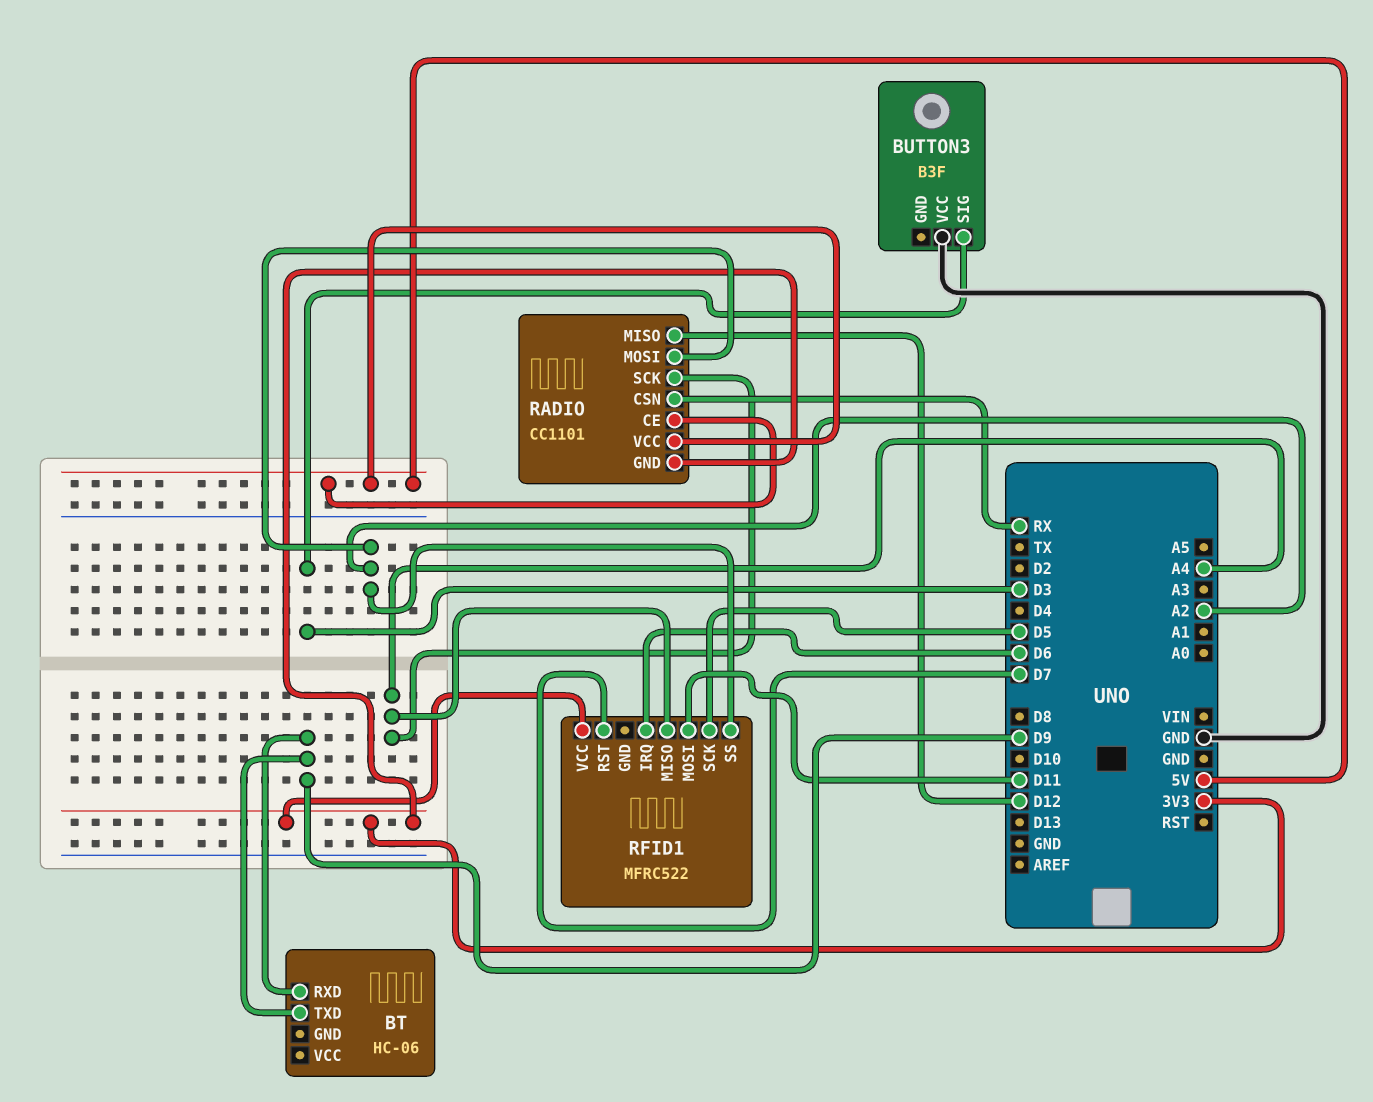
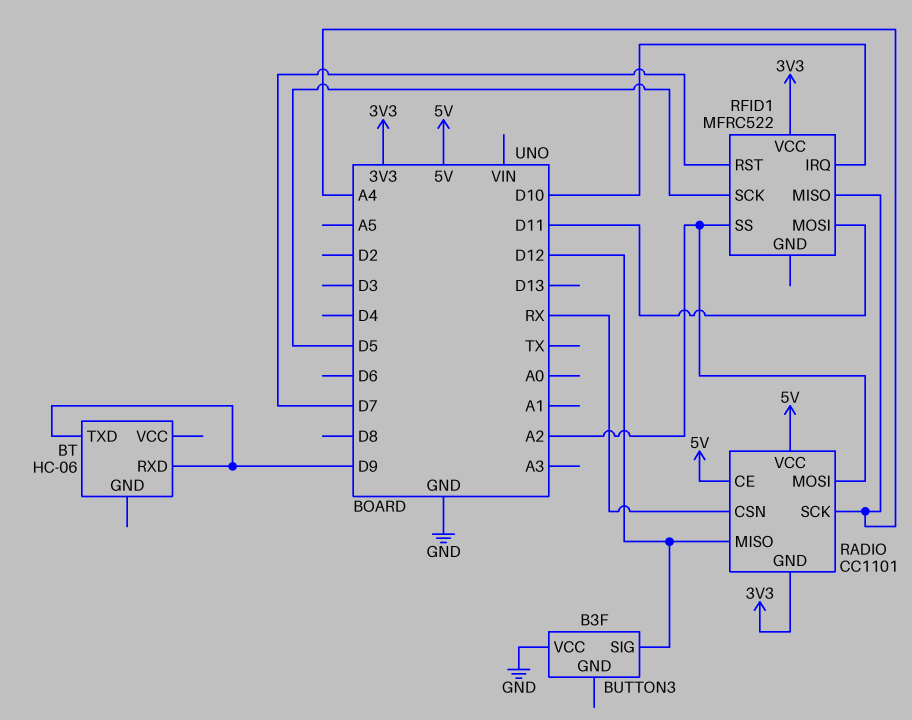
BUTTON3 pin SIG: D3 -> D12
RFID1 pin IRQ: D6 -> D10

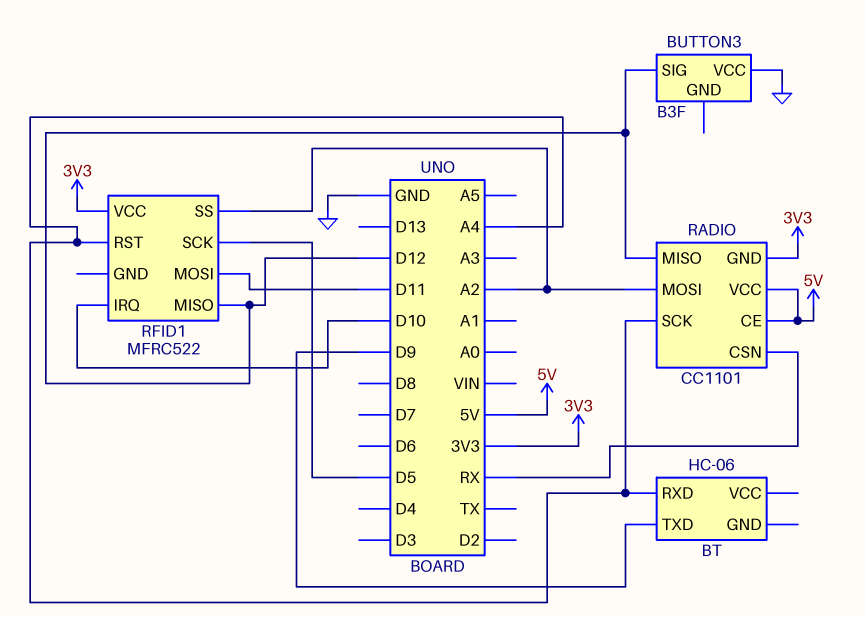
BT pin RXD: D9 -> A4
RFID1 pin MISO: A4 -> D12
RFID1 pin RST: D7 -> A4

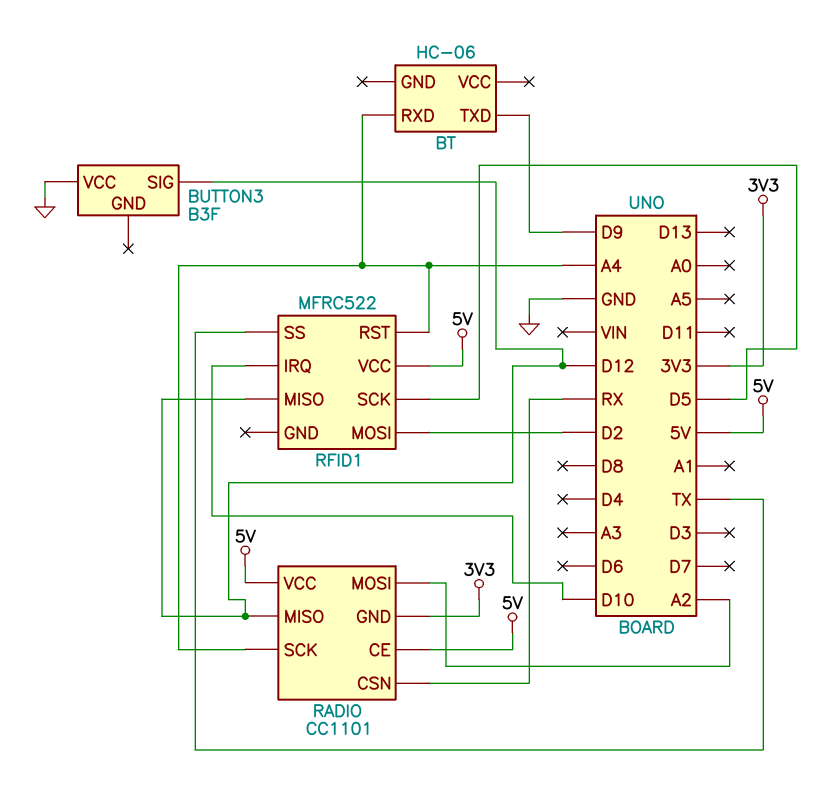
RFID1 pin MOSI: D11 -> D2
RFID1 pin SS: A2 -> TX
RFID1 pin VCC: 3V3 -> 5V

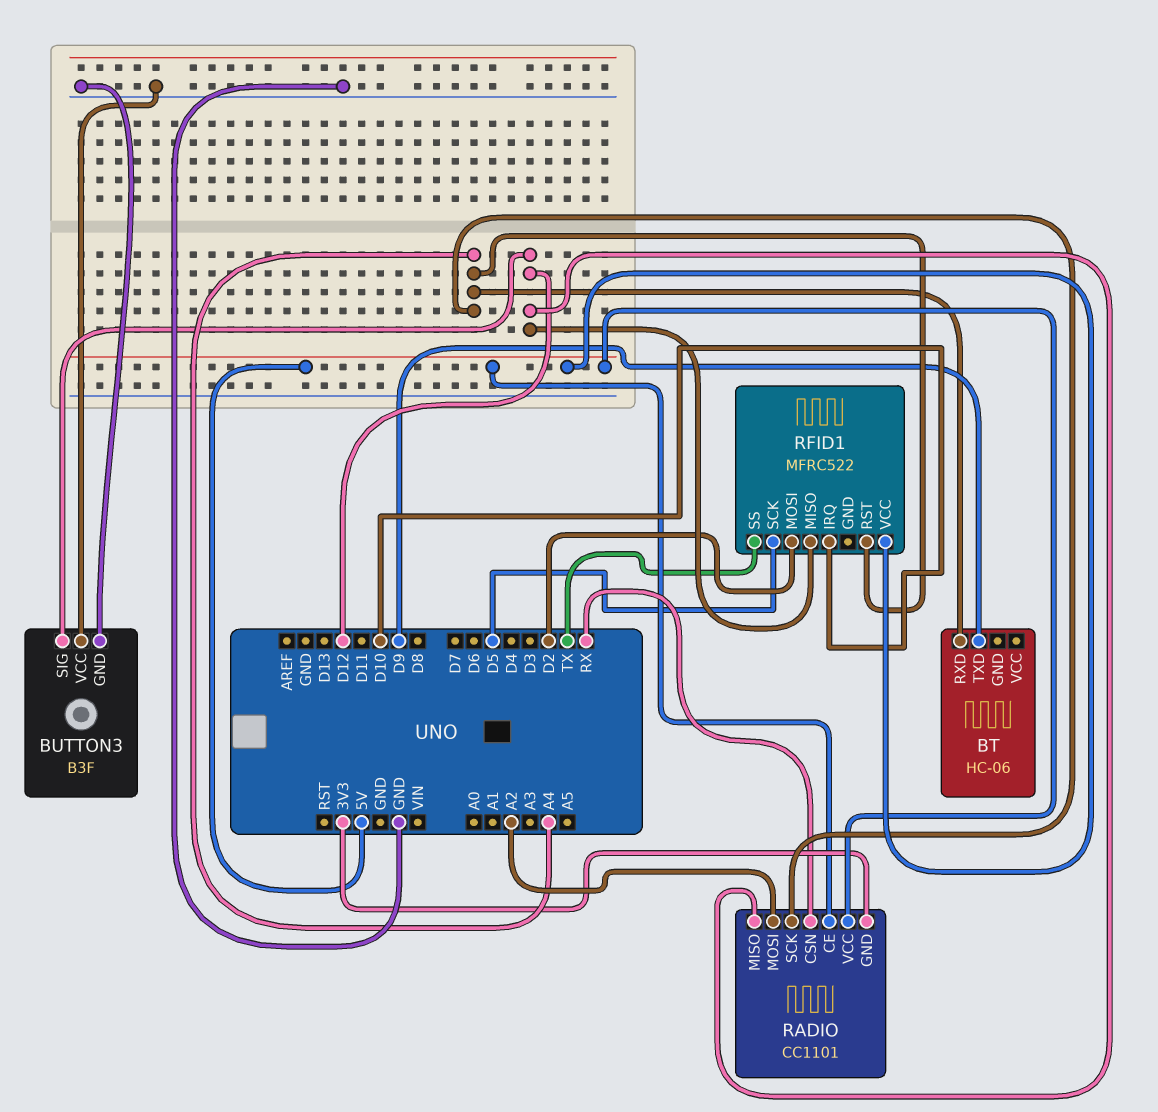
BUTTON3 pin GND: none -> GND

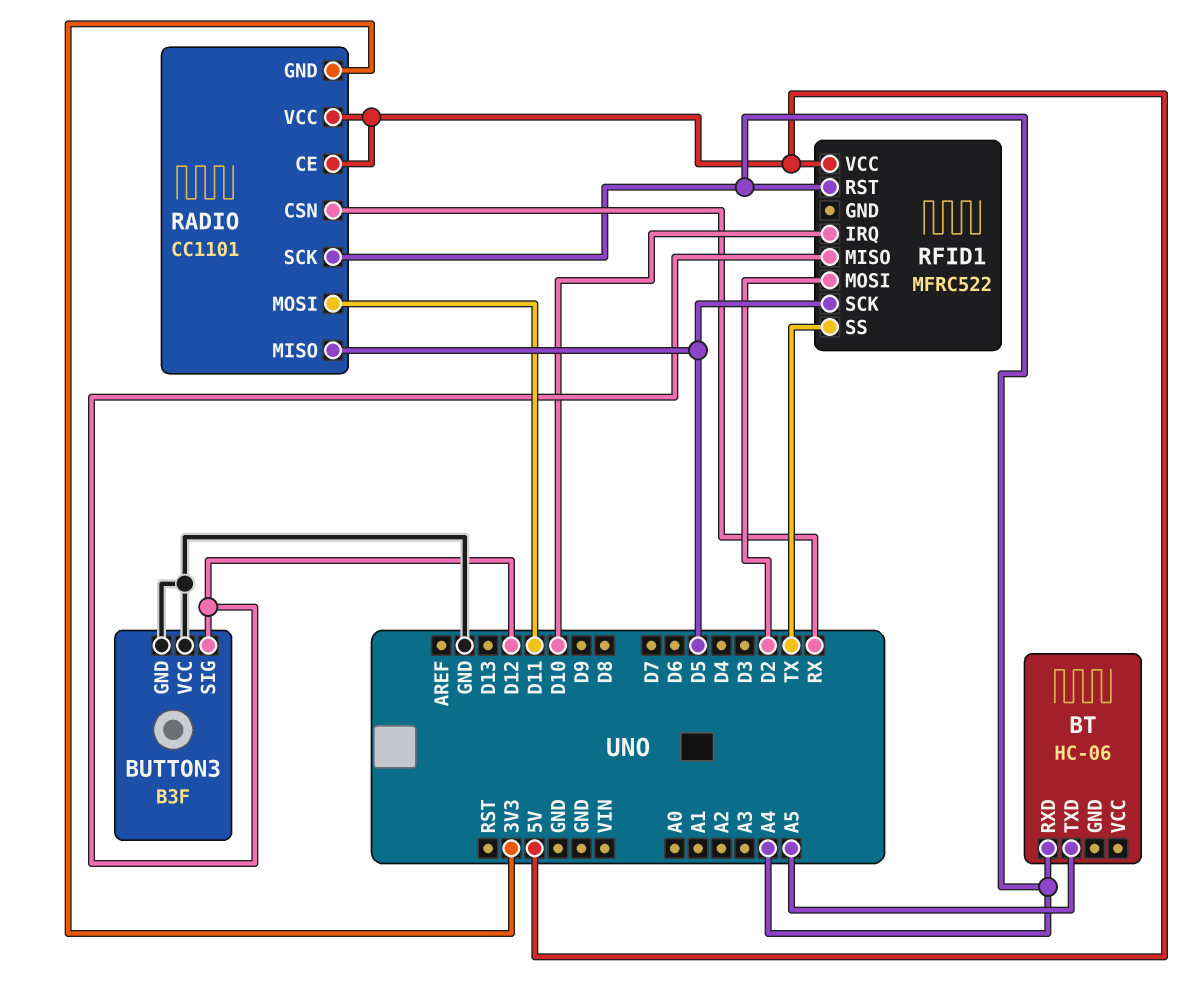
BT pin TXD: D9 -> A5
RADIO pin MISO: D12 -> D5
RADIO pin MOSI: A2 -> D11

